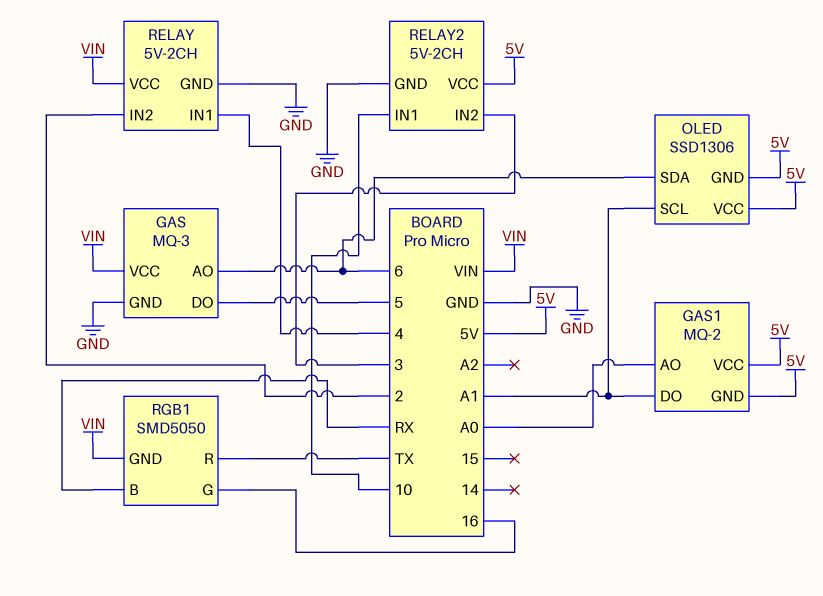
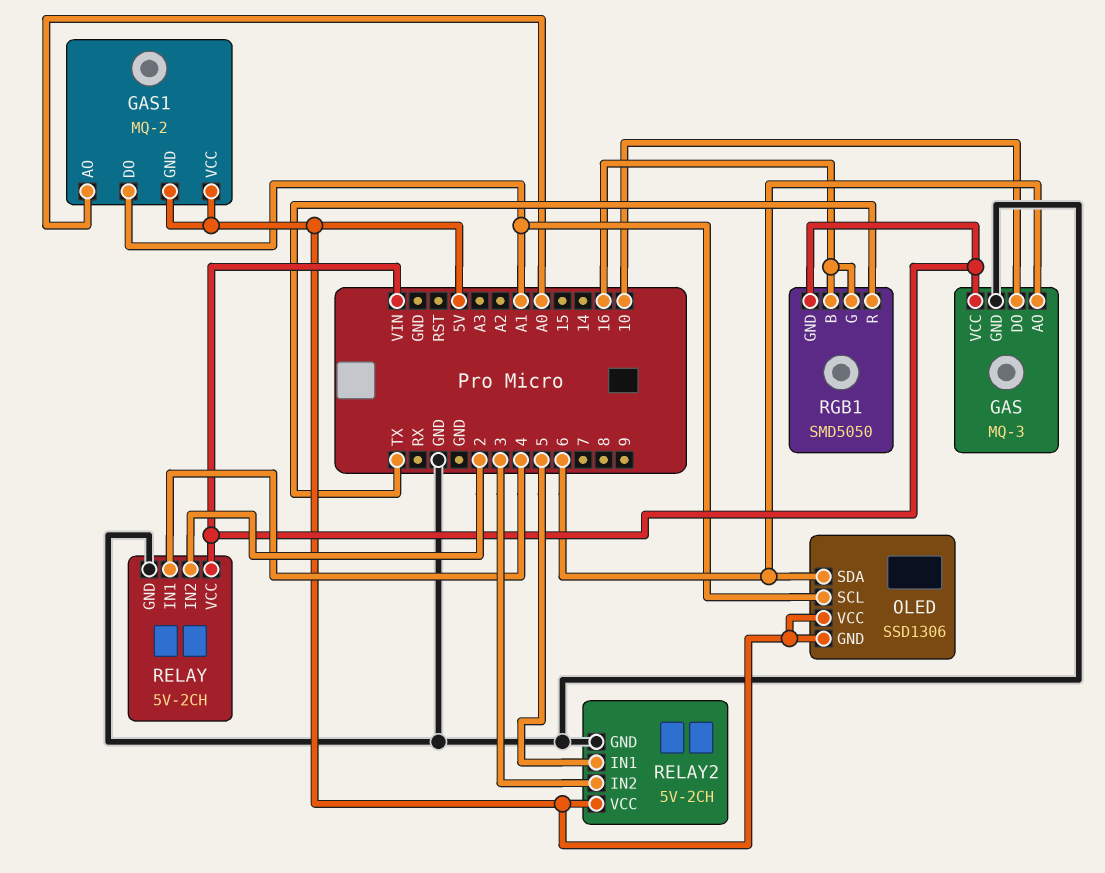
GAS pin DO: 5 -> 10
RELAY2 pin IN1: 10 -> 5
RGB1 pin B: RX -> 16

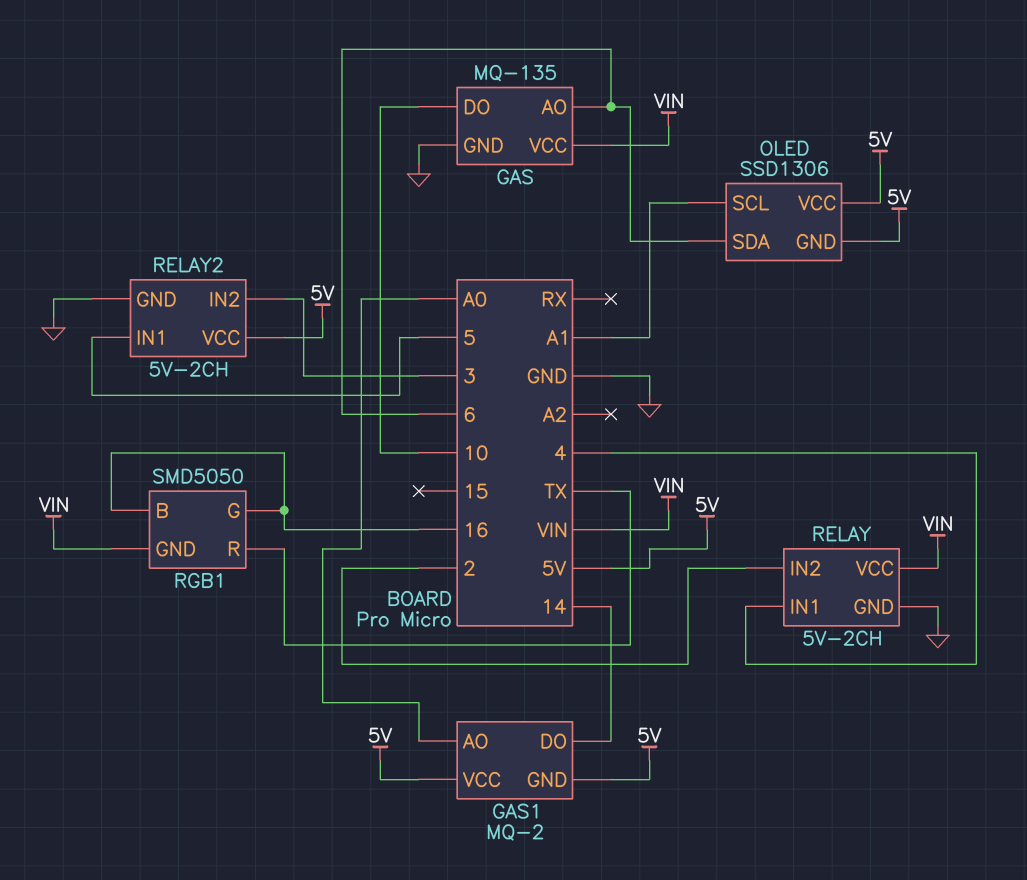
GAS: MQ-3 -> MQ-135
GAS1 pin DO: A1 -> 14

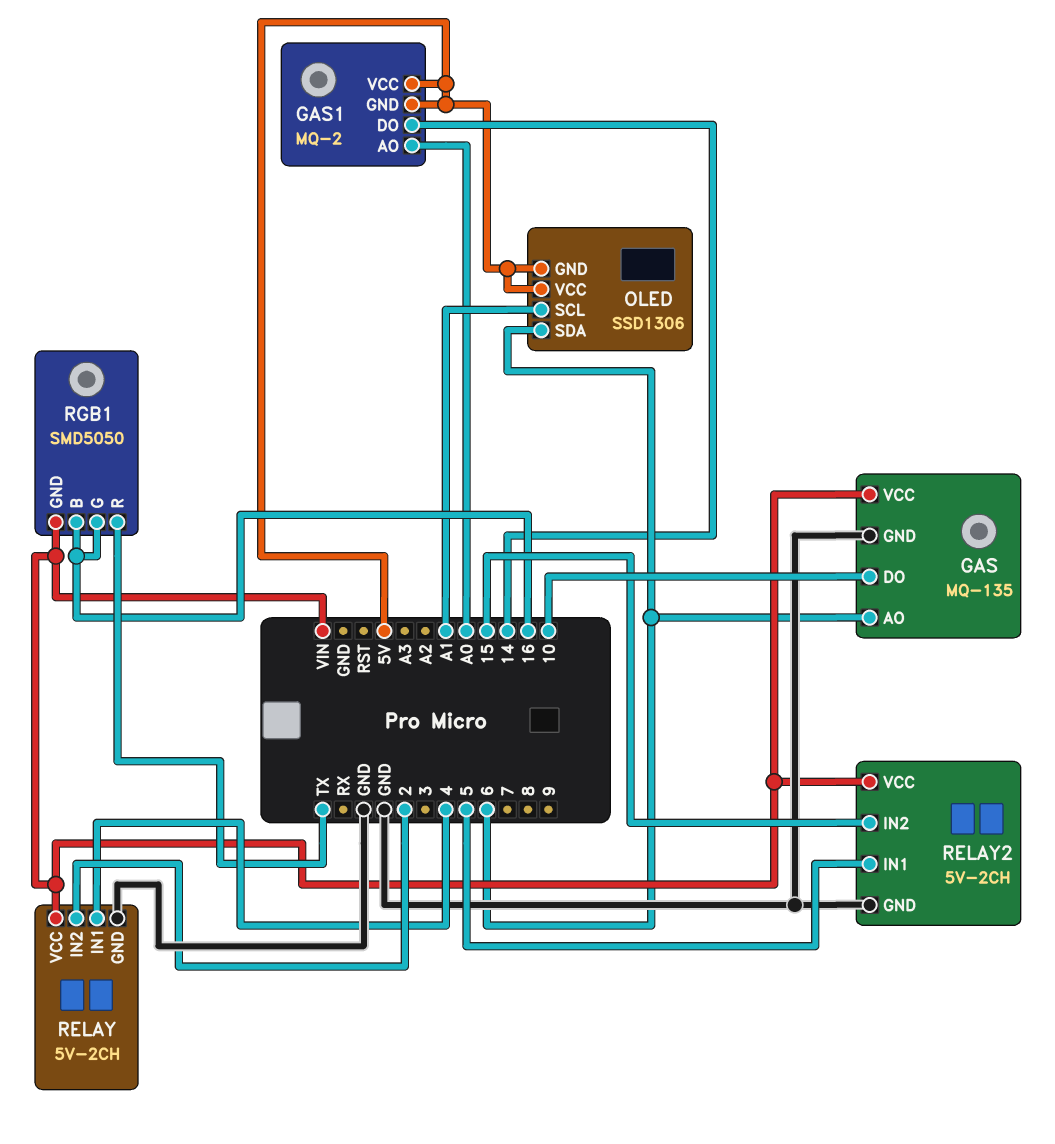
RELAY2 pin IN2: 3 -> 15
RELAY2 pin VCC: 5V -> VIN

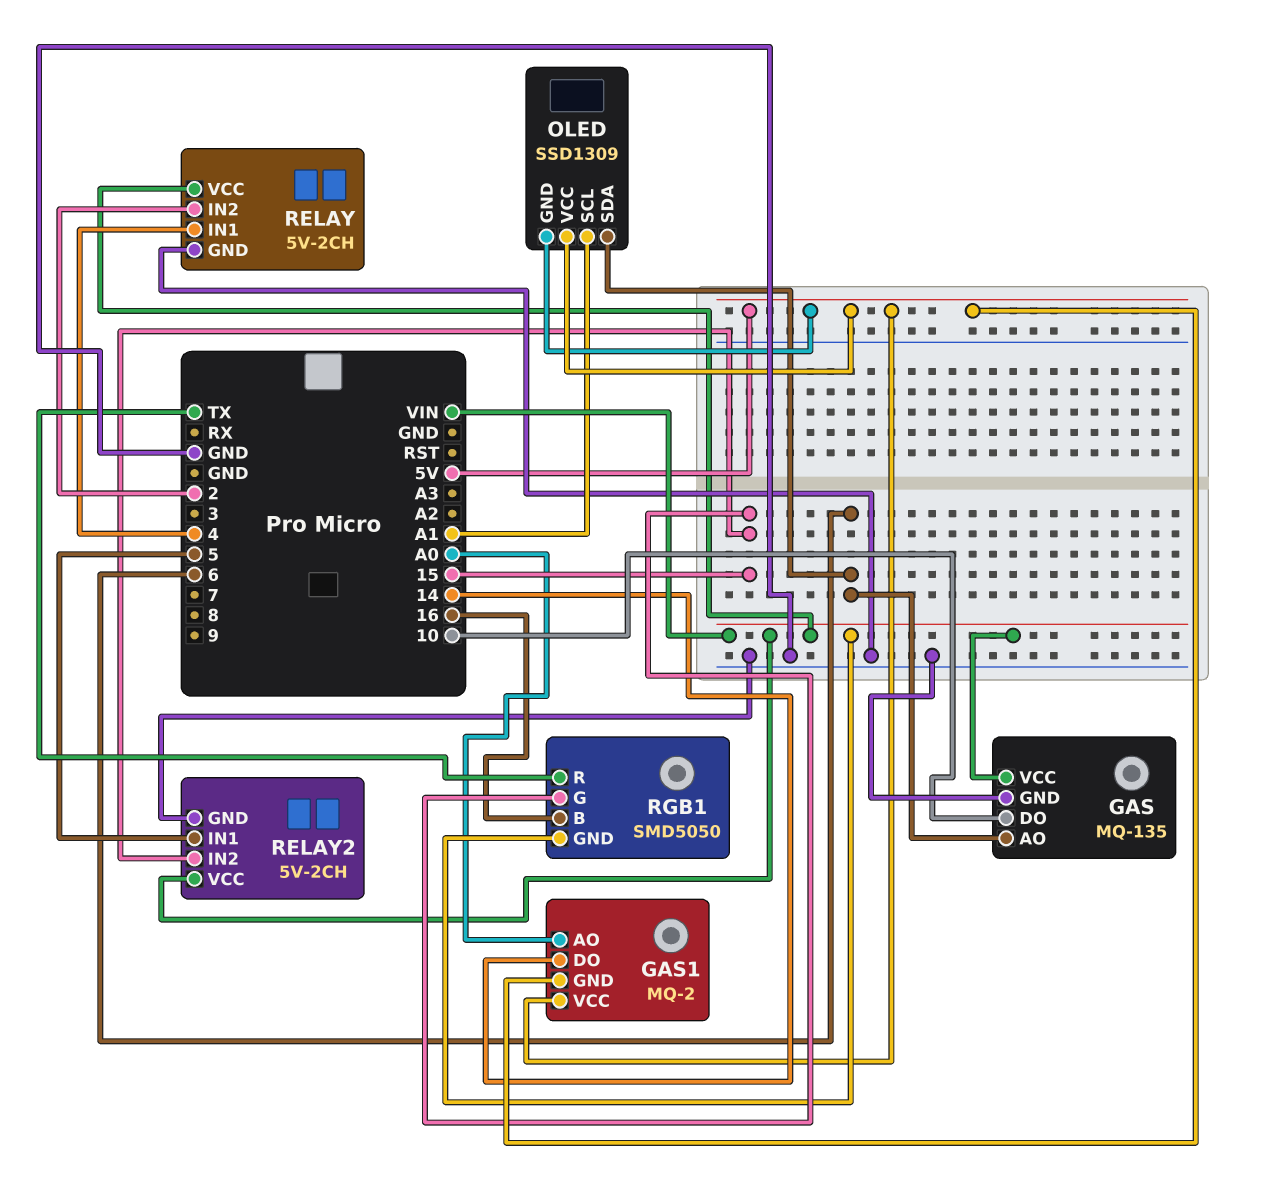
OLED: SSD1306 -> SSD1309
RGB1 pin G: 16 -> 15

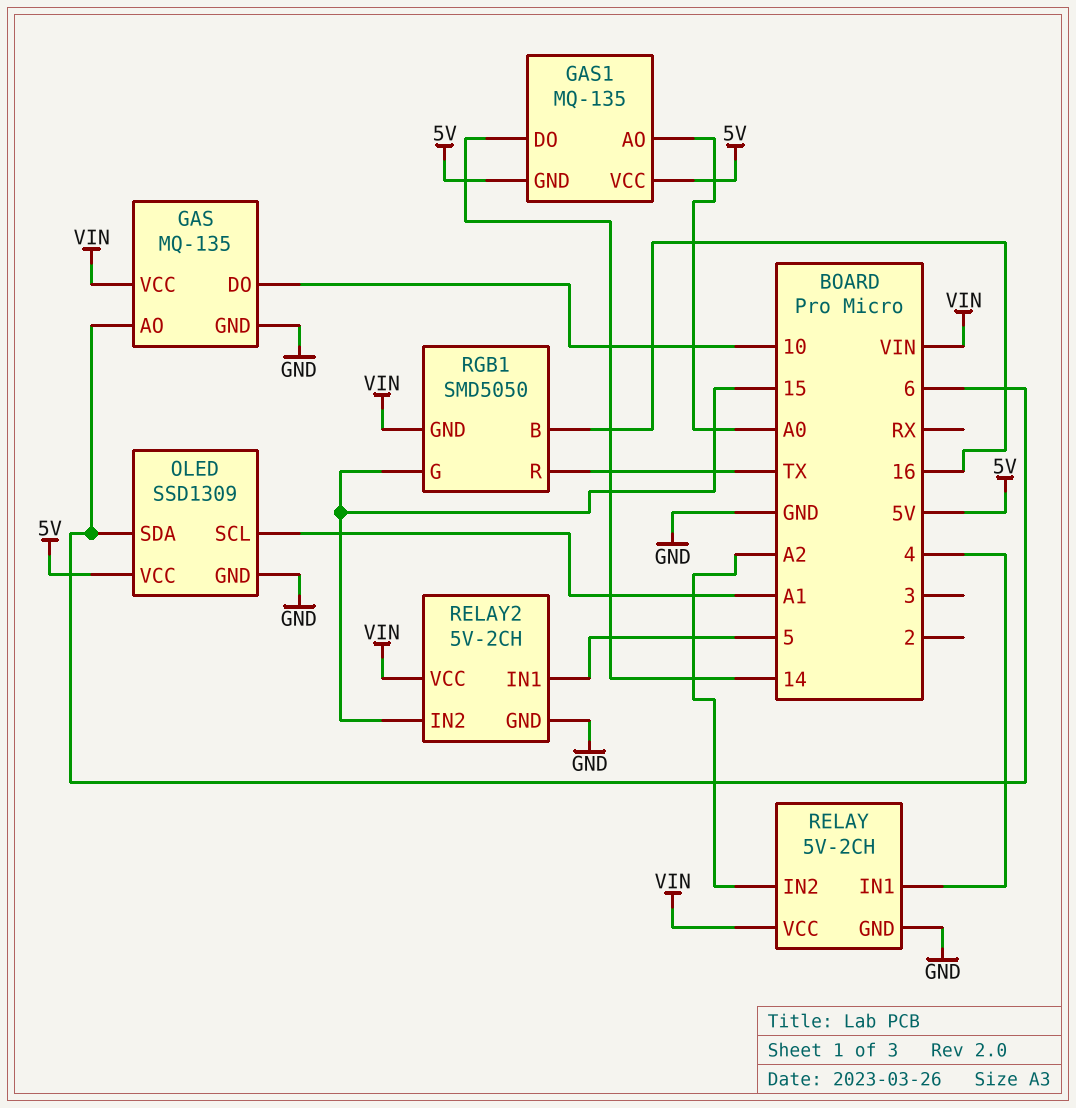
GAS1: MQ-2 -> MQ-135
OLED pin GND: 5V -> GND
RELAY pin IN2: 2 -> A2

